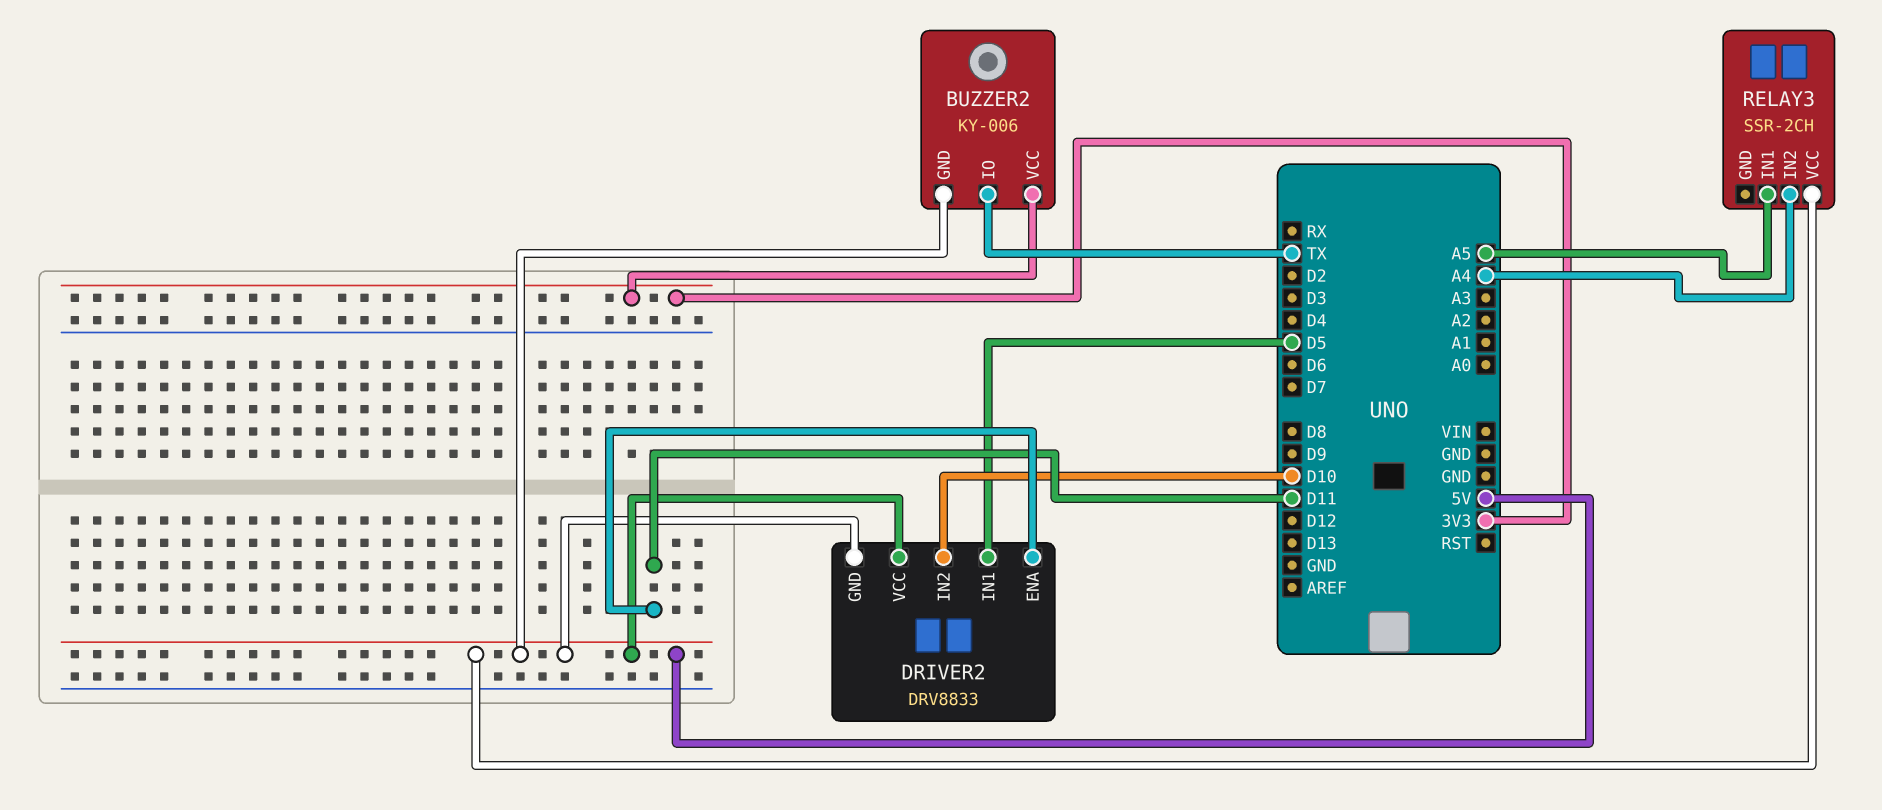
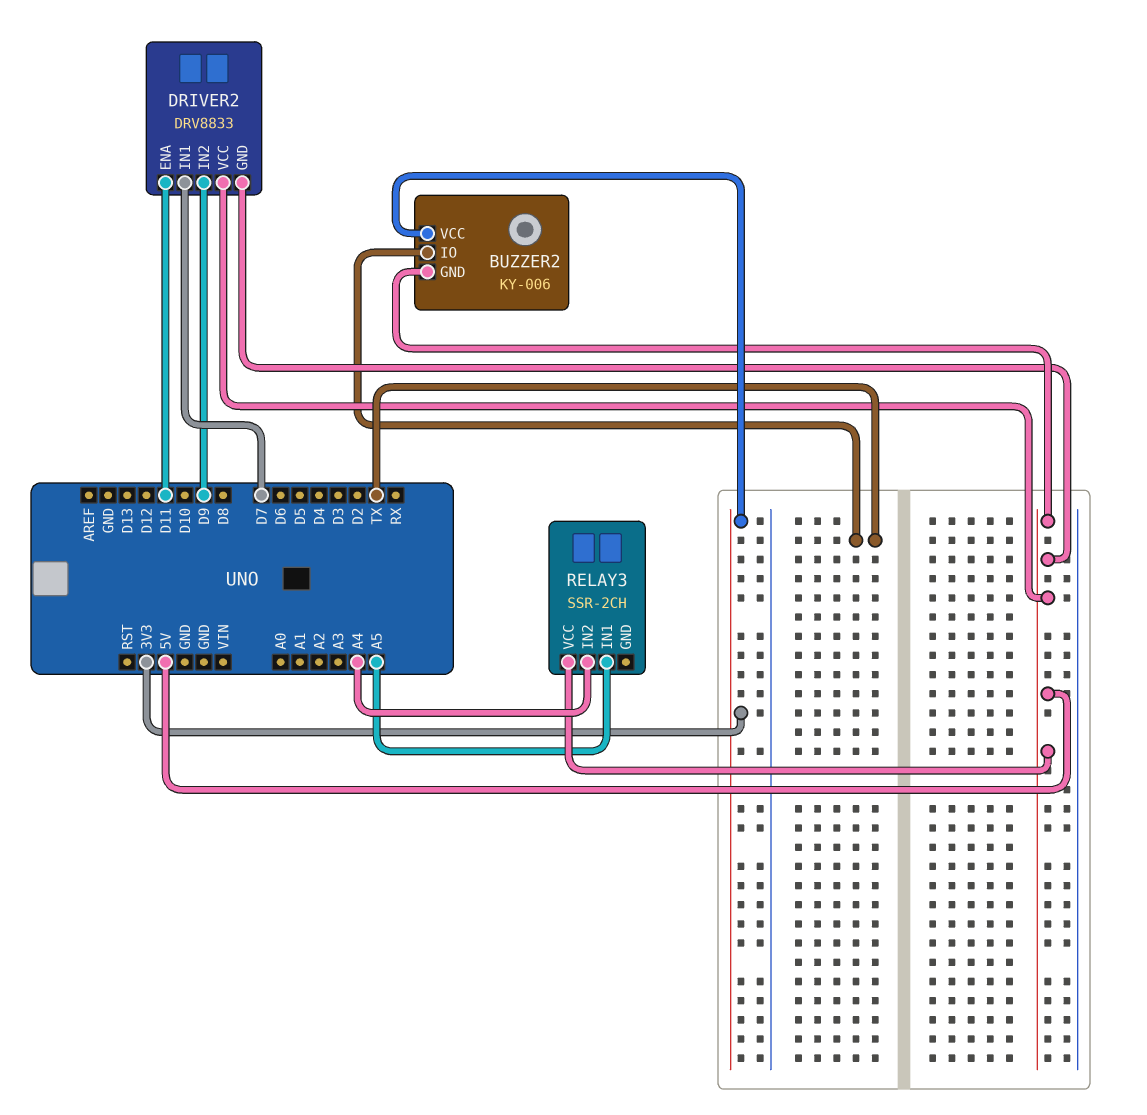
DRIVER2 pin IN1: D5 -> D7
DRIVER2 pin IN2: D10 -> D9

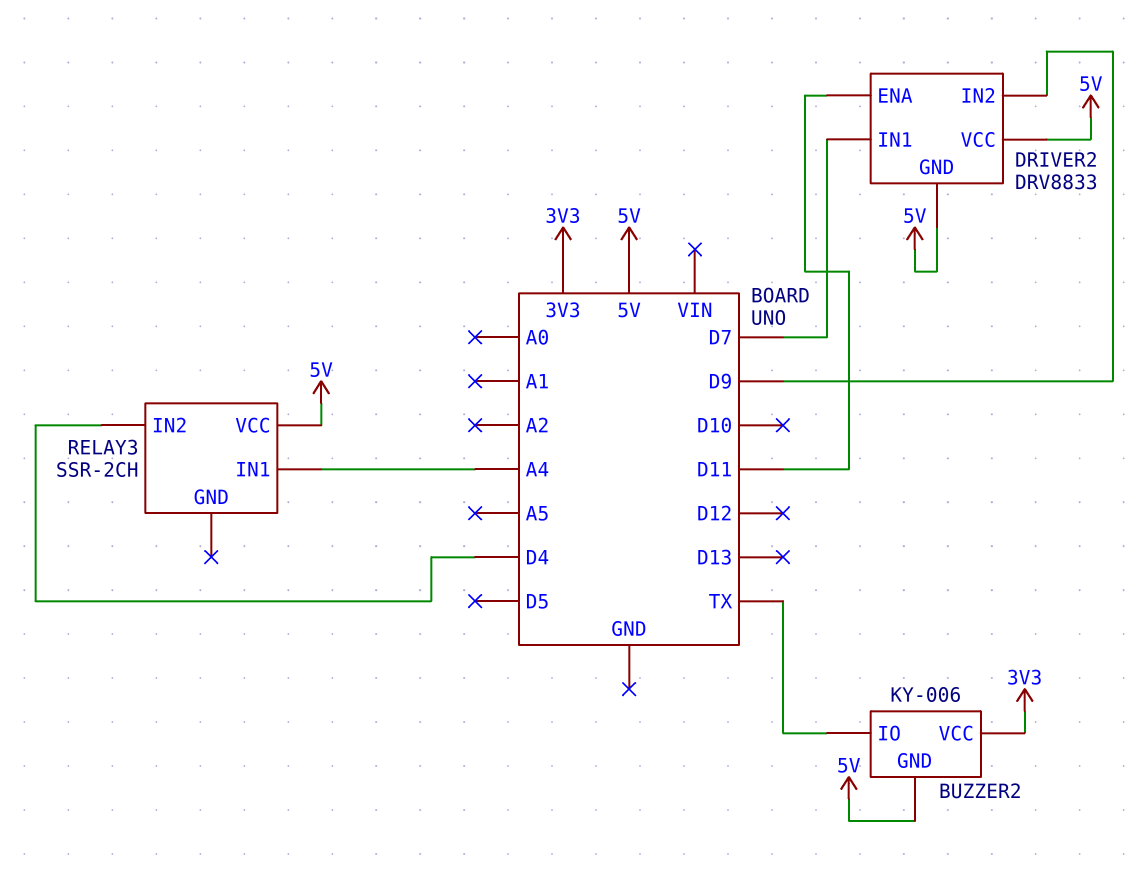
RELAY3 pin IN1: A5 -> A4
RELAY3 pin IN2: A4 -> D4

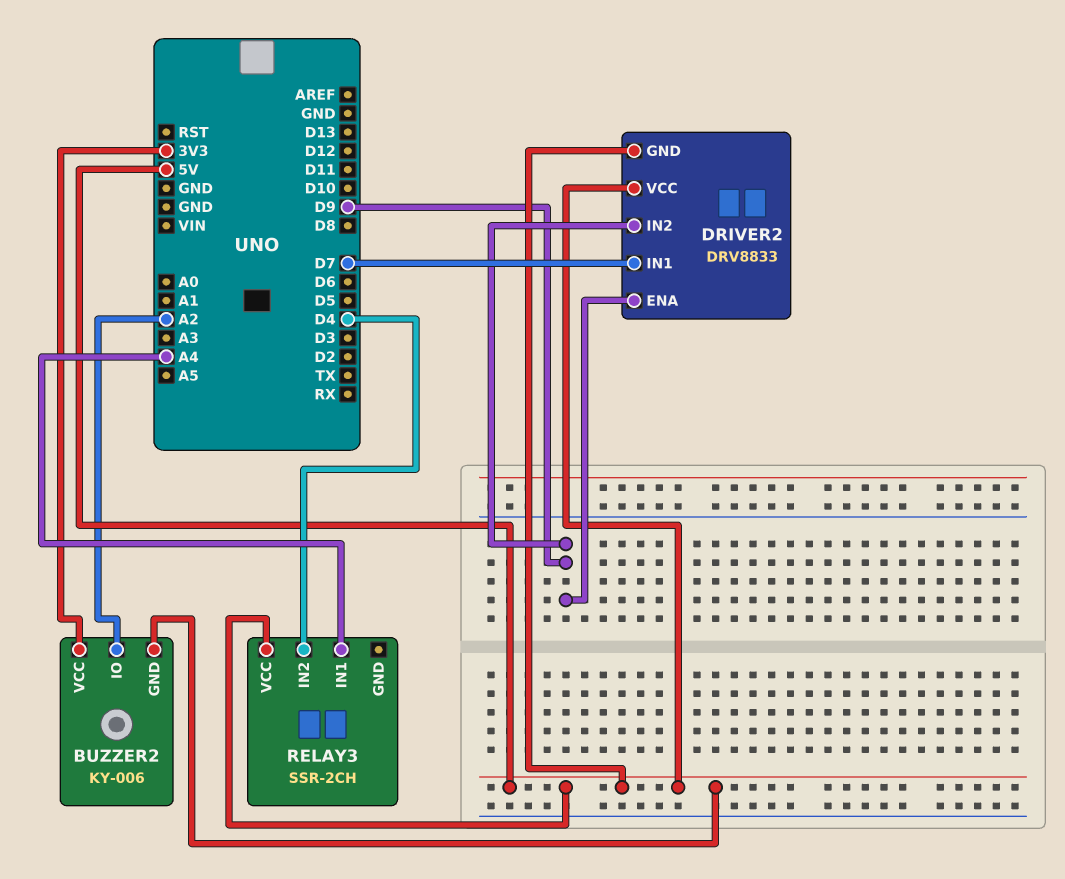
BUZZER2 pin IO: TX -> A2
DRIVER2 pin ENA: D11 -> D9

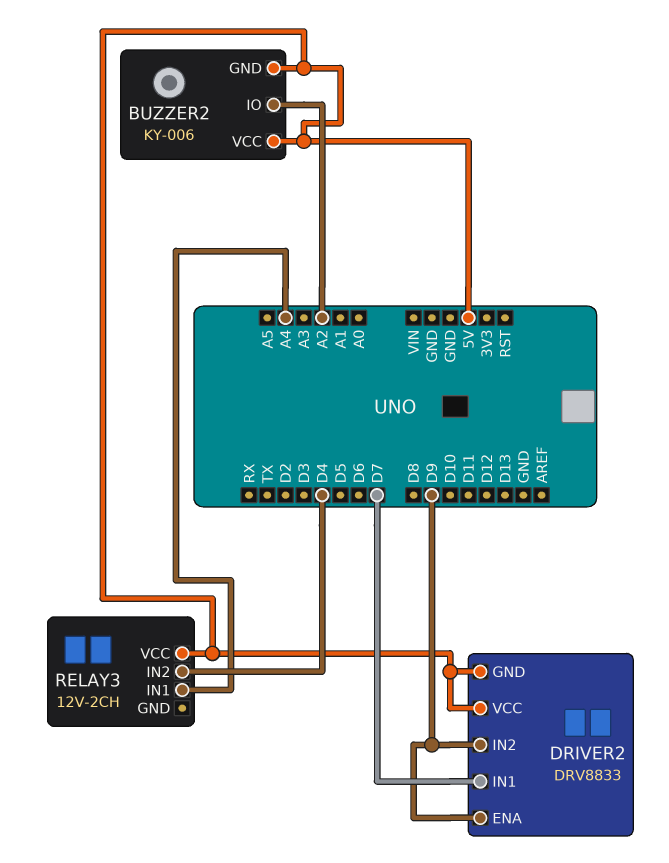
BUZZER2 pin VCC: 3V3 -> 5V
RELAY3: SSR-2CH -> 12V-2CH

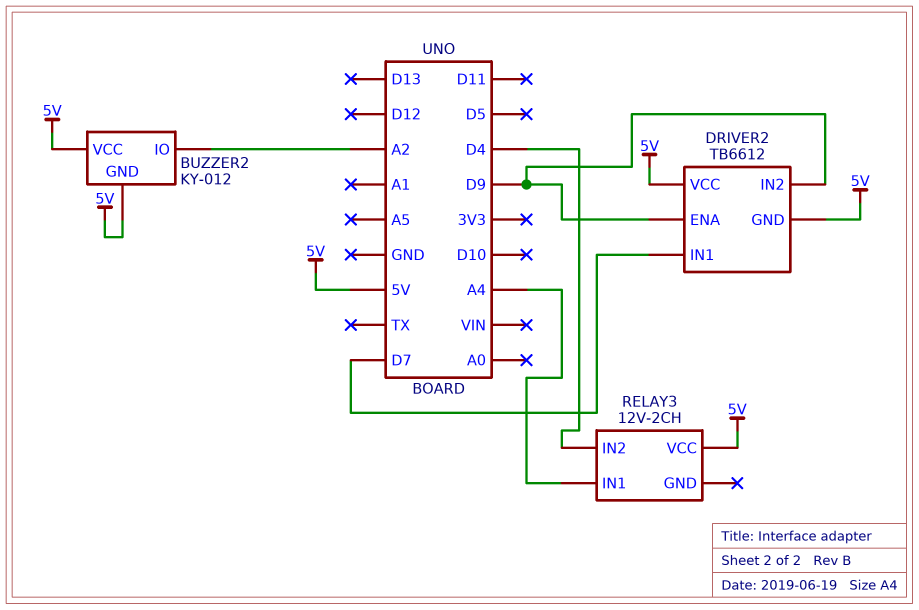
BUZZER2: KY-006 -> KY-012
DRIVER2: DRV8833 -> TB6612

